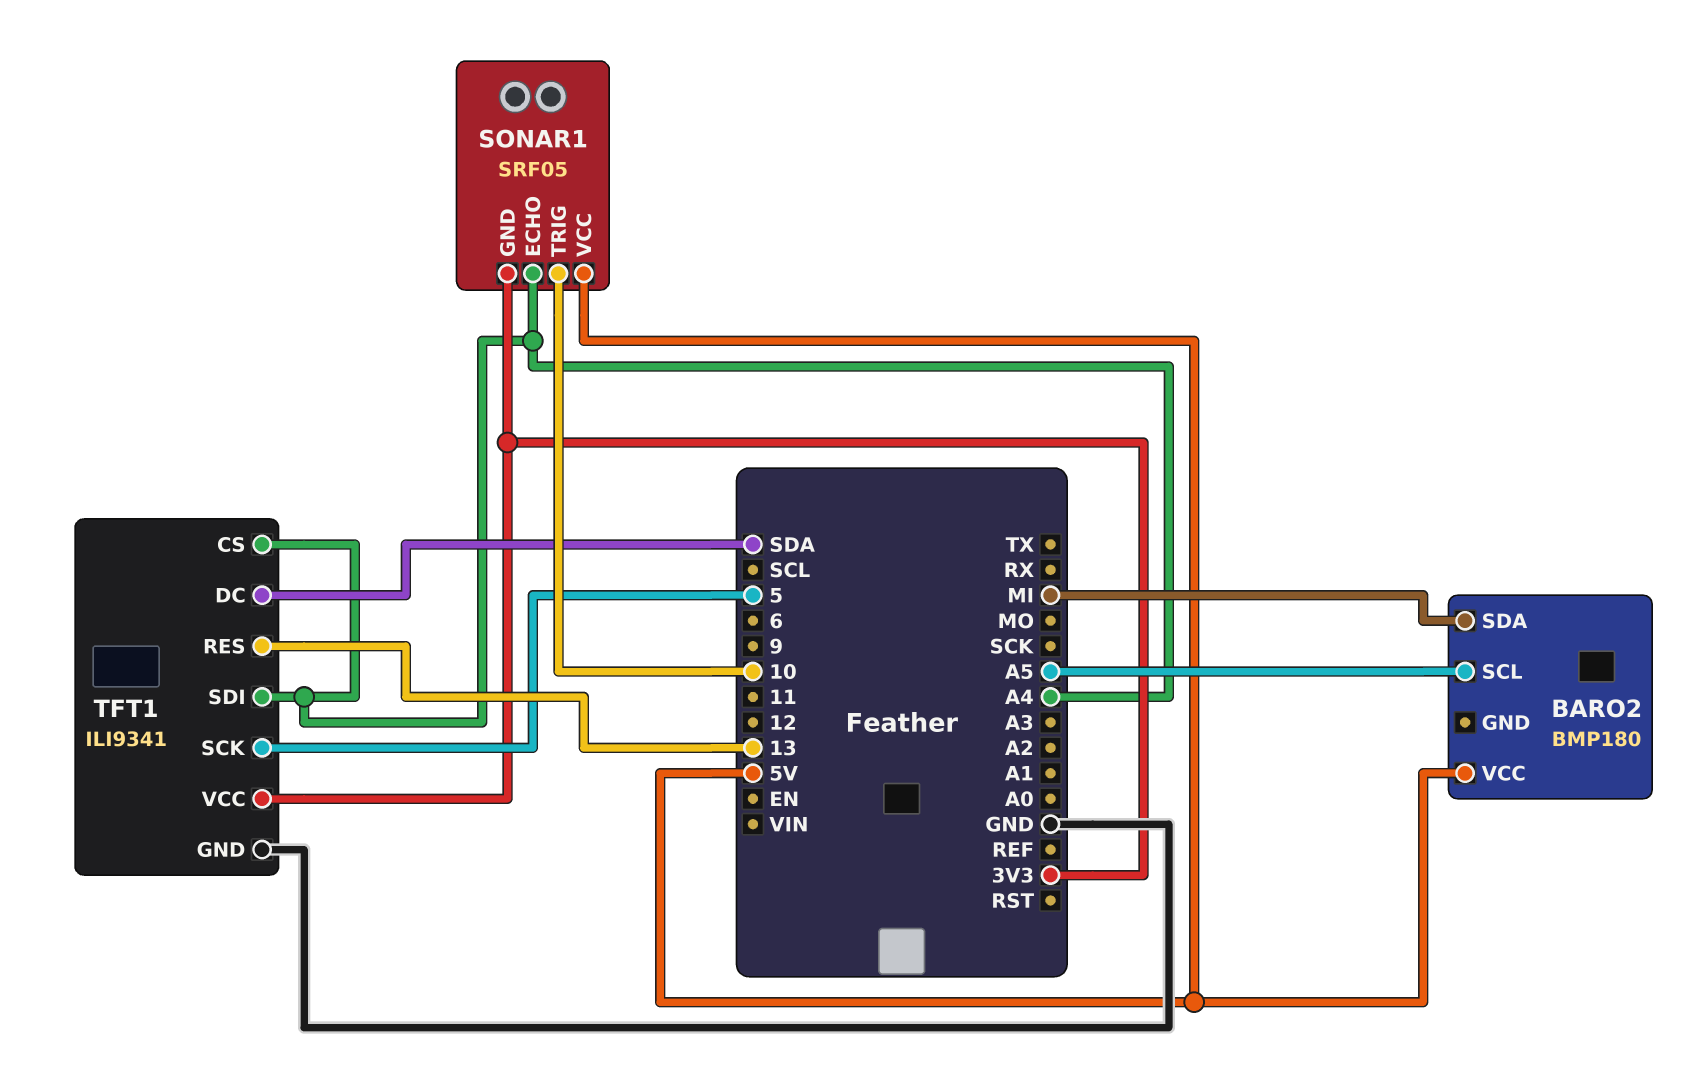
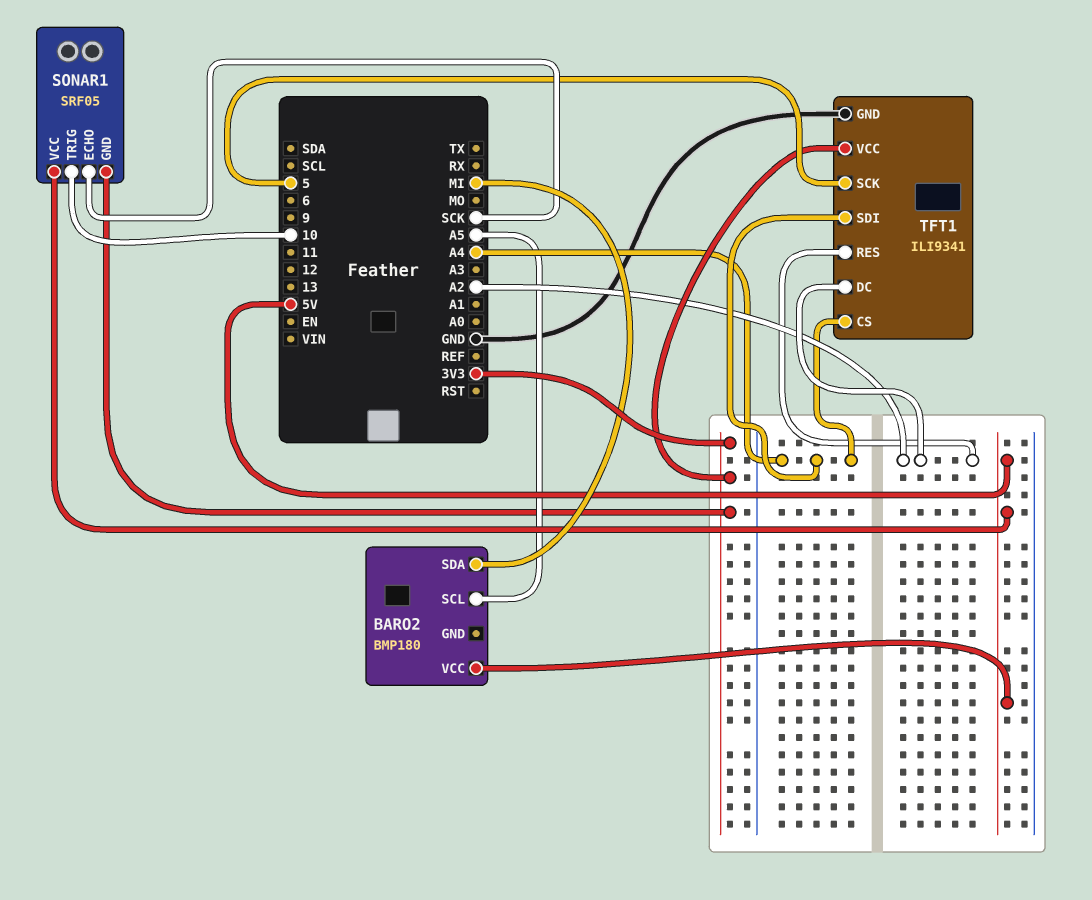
SONAR1 pin ECHO: A4 -> SCK
TFT1 pin DC: SDA -> A2
TFT1 pin RES: 13 -> A2

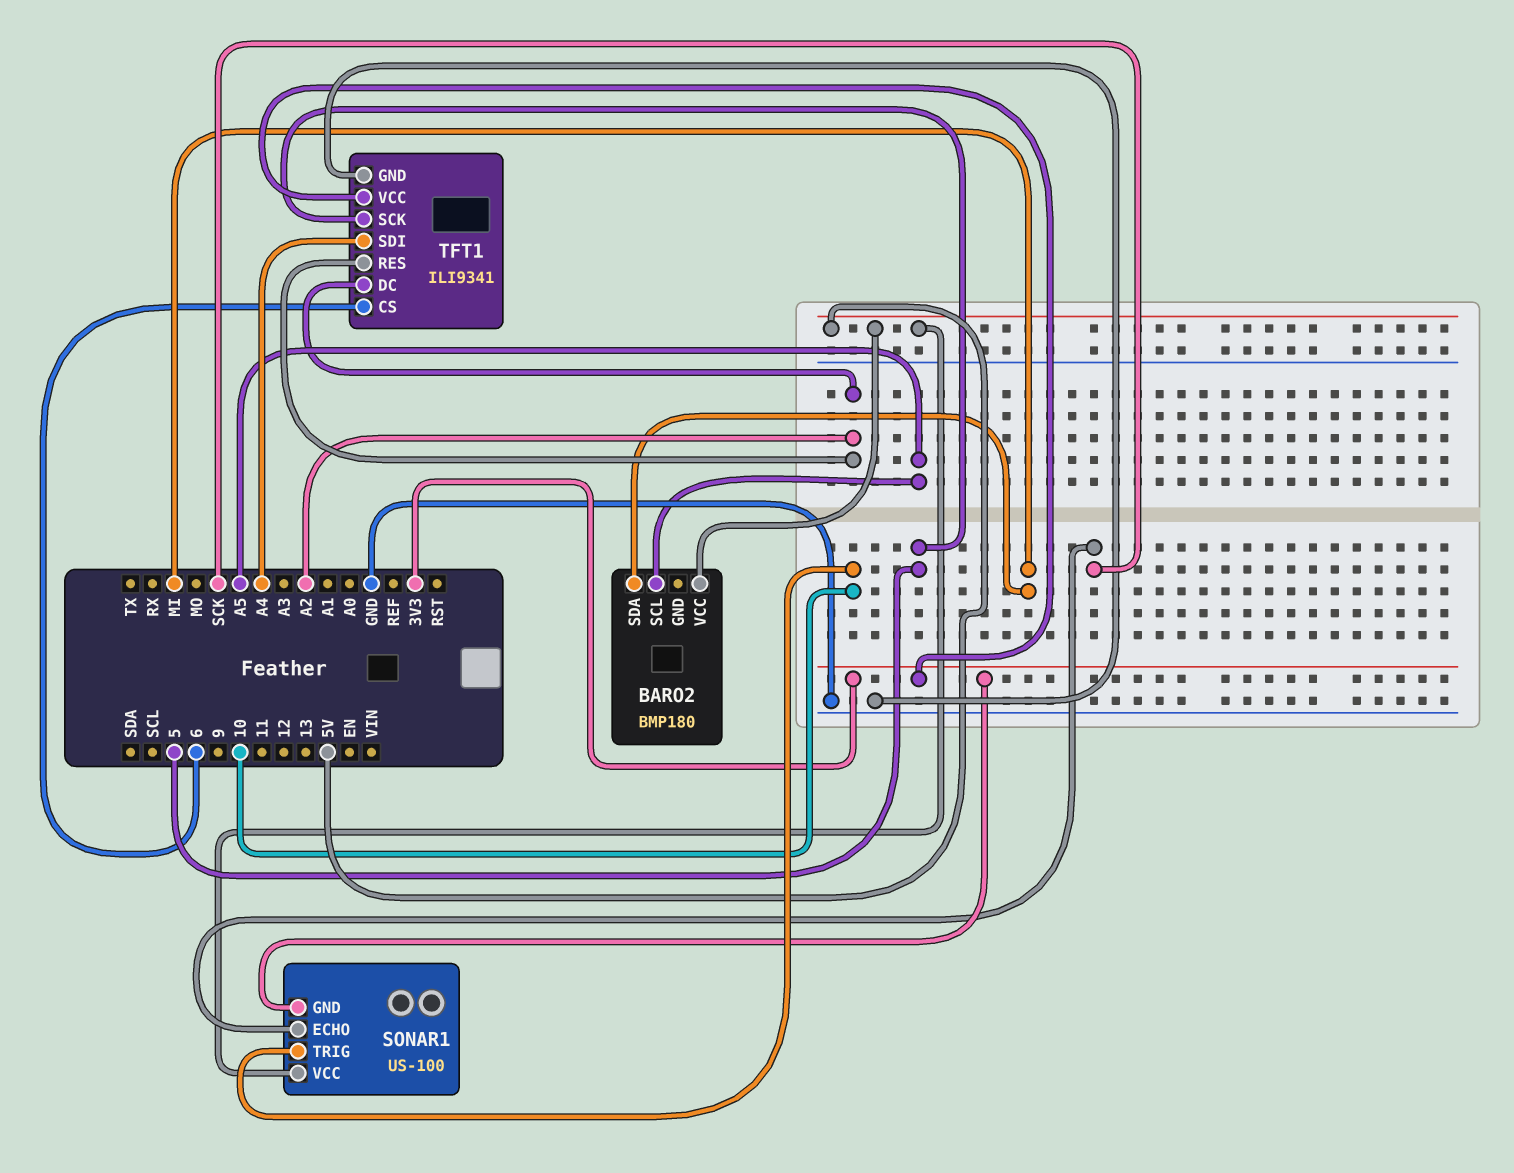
SONAR1: SRF05 -> US-100
TFT1 pin CS: A4 -> 6

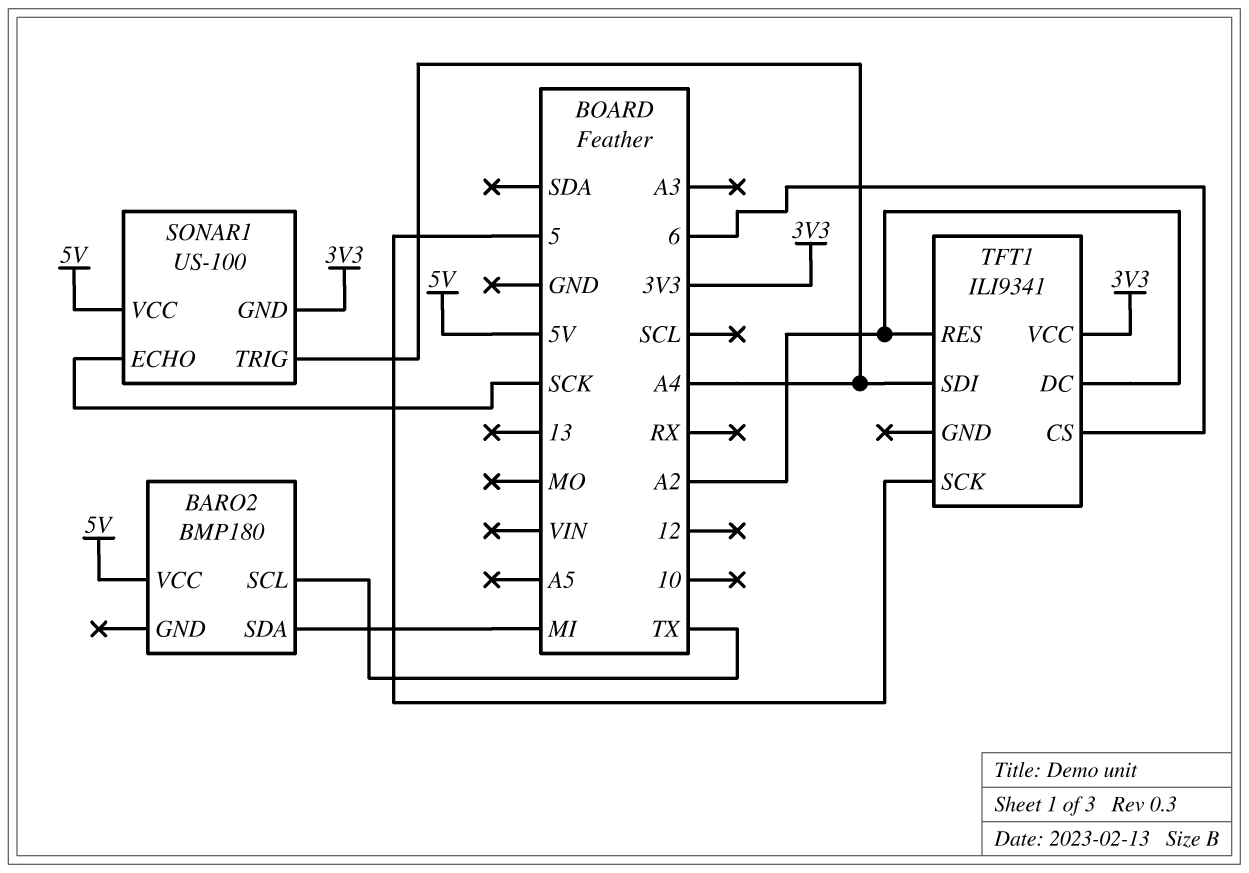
BARO2 pin SCL: A5 -> TX
SONAR1 pin TRIG: 10 -> A4
TFT1 pin GND: GND -> none

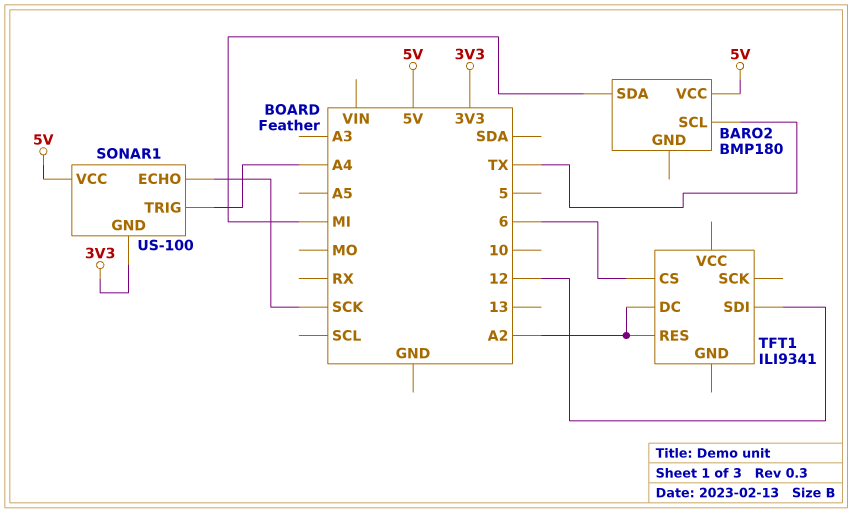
TFT1 pin SCK: 5 -> none
TFT1 pin SDI: A4 -> 12
TFT1 pin VCC: 3V3 -> none

